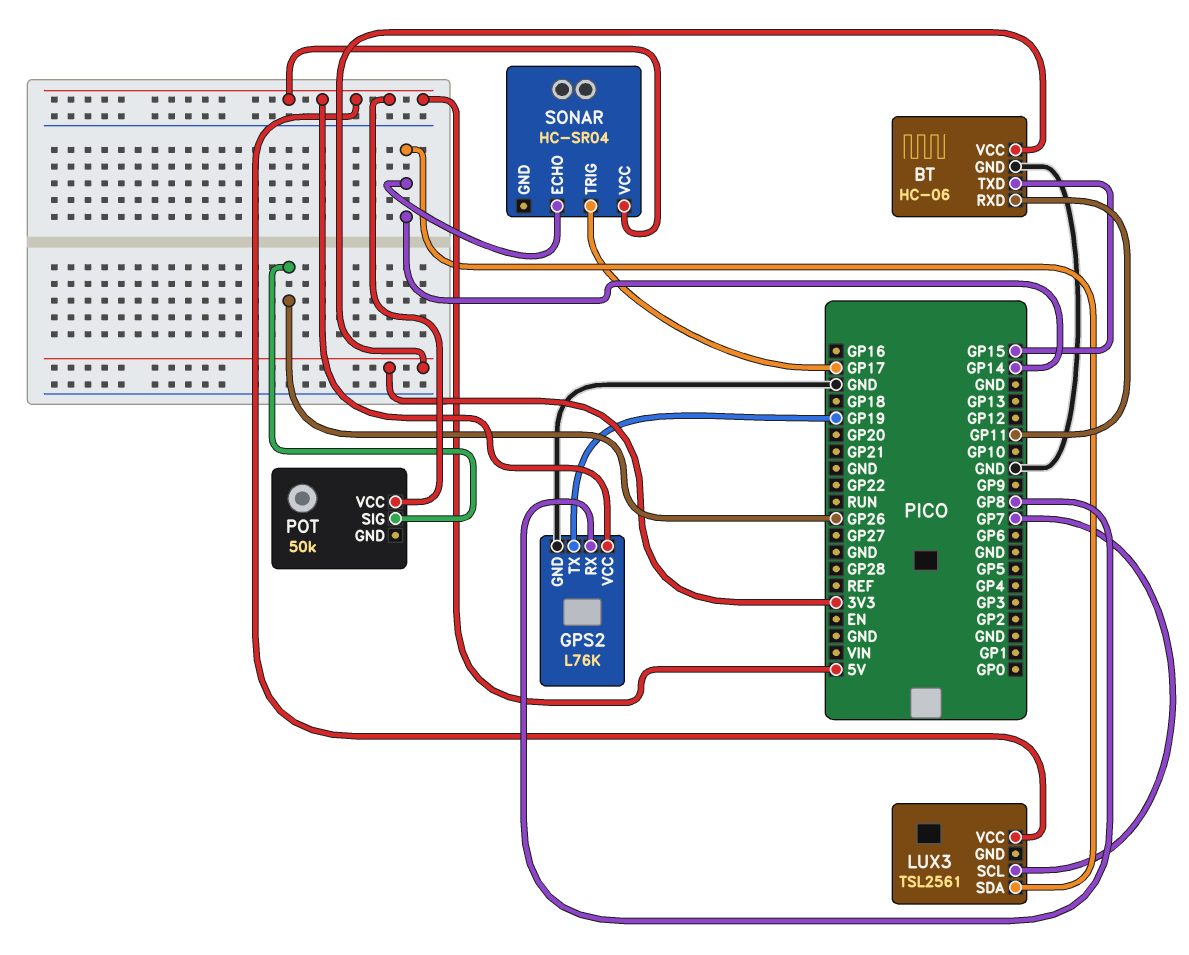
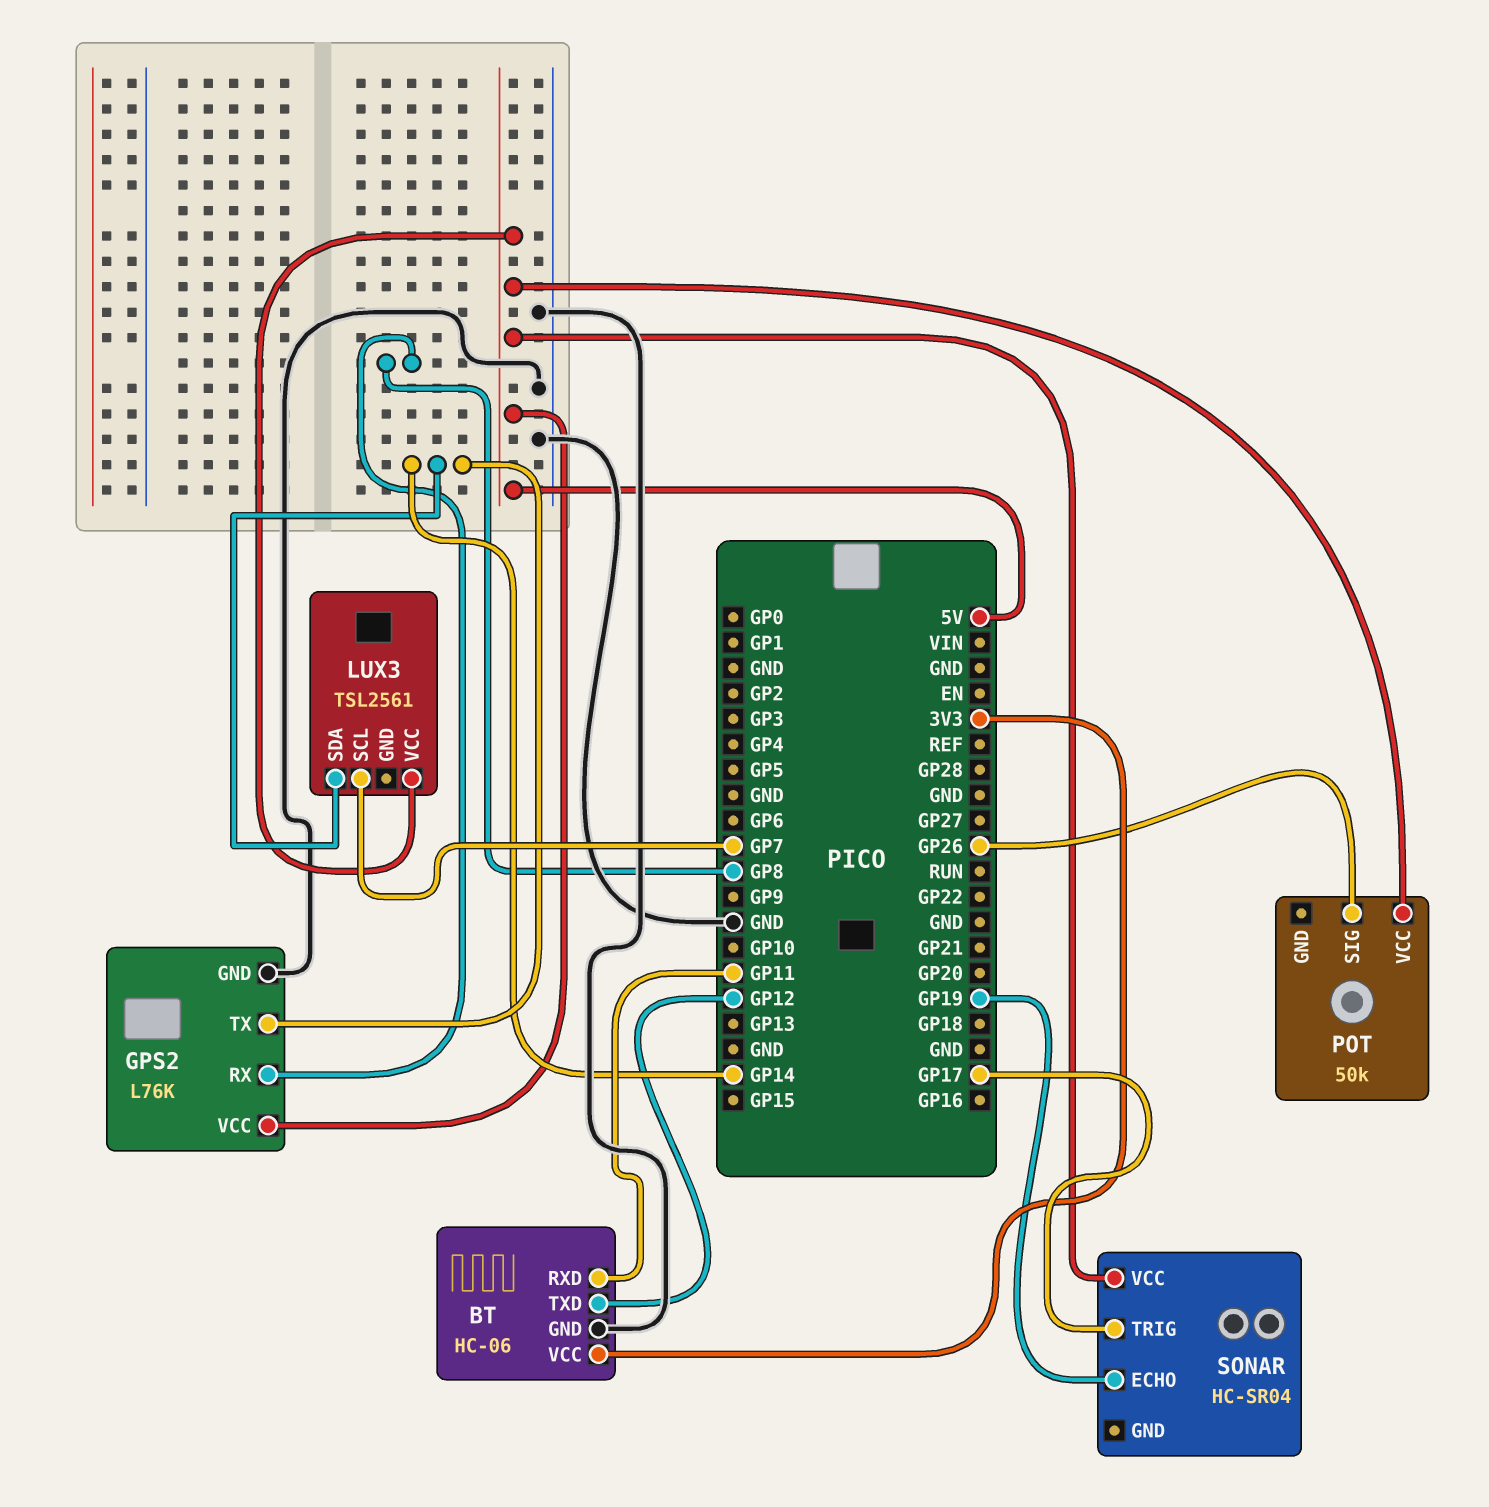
BT pin TXD: GP15 -> GP12
GPS2 pin TX: GP19 -> GP14
SONAR pin ECHO: GP14 -> GP19

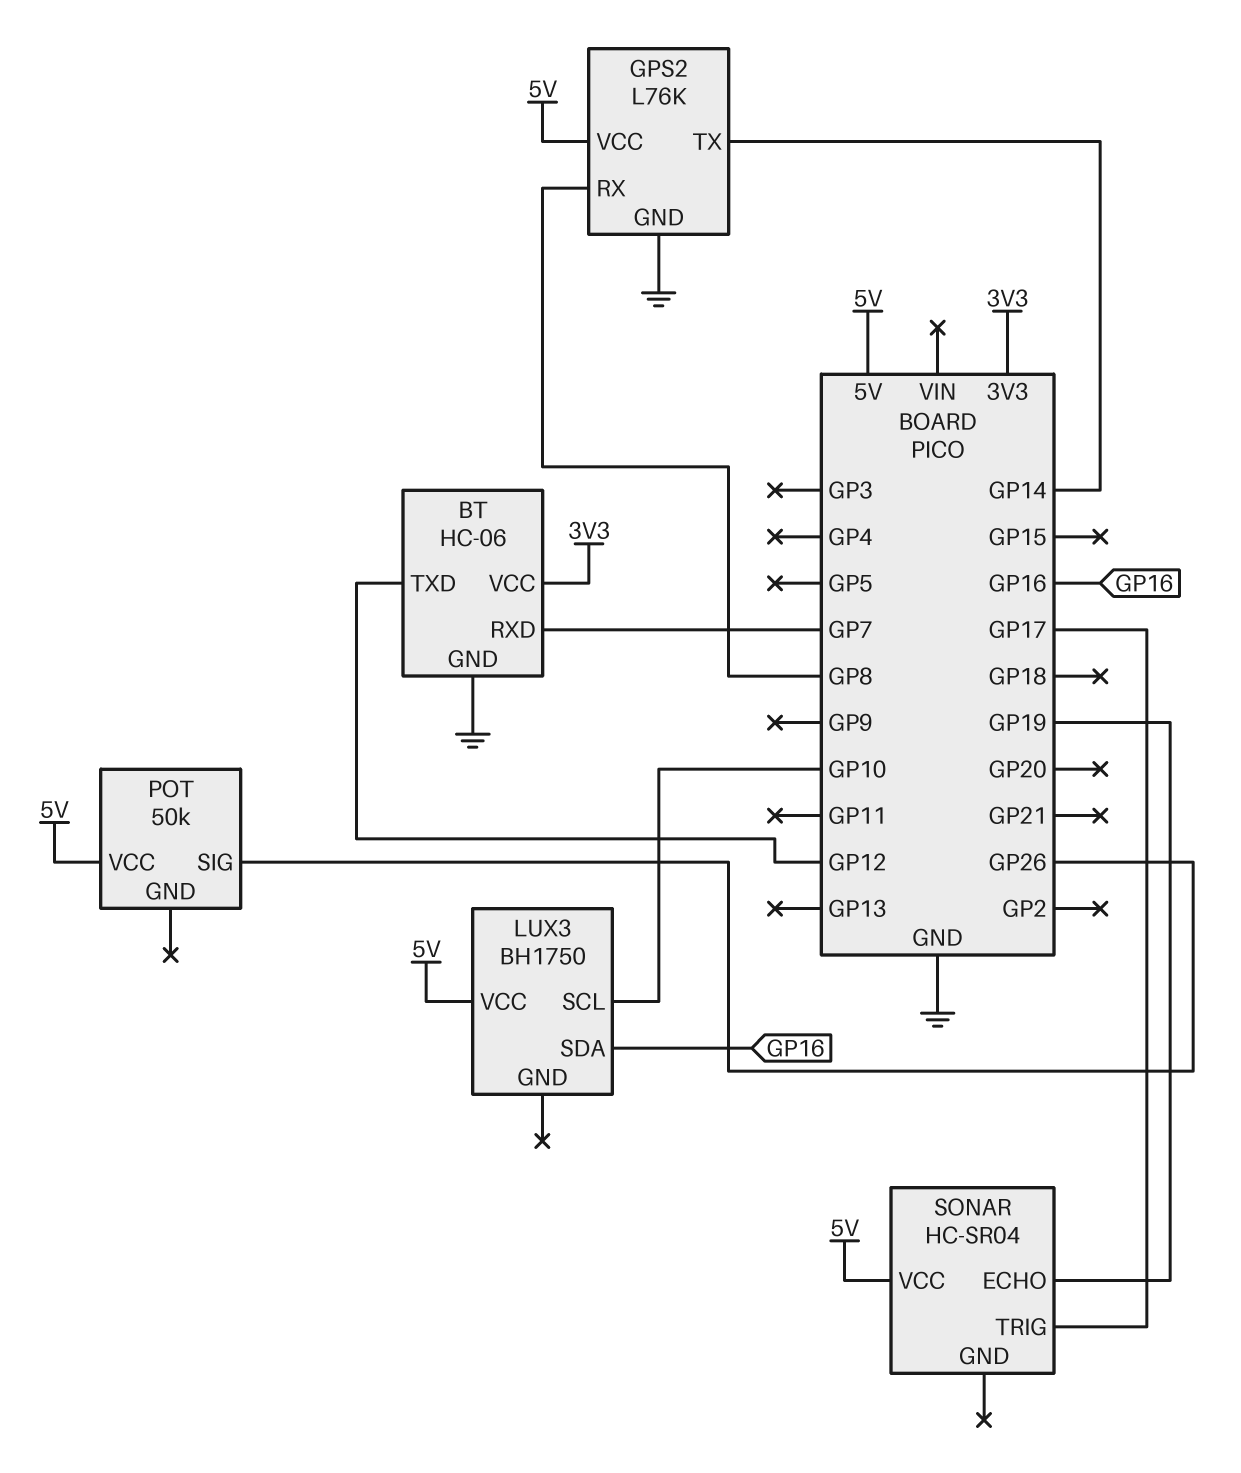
BT pin RXD: GP11 -> GP7
LUX3: TSL2561 -> BH1750
LUX3 pin SCL: GP7 -> GP10
LUX3 pin SDA: GP14 -> GP16

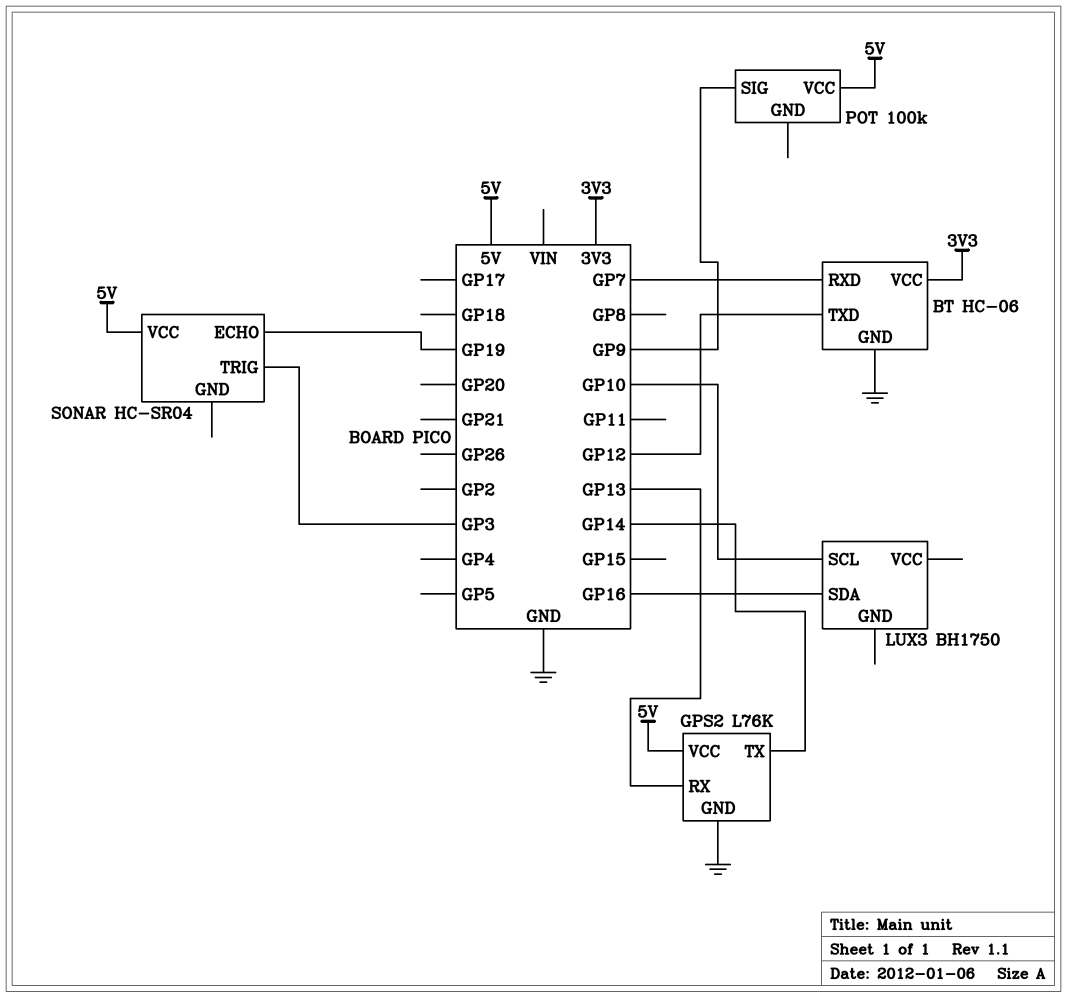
GPS2 pin RX: GP8 -> GP13
LUX3 pin VCC: 5V -> none
POT: 50k -> 100k
POT pin SIG: GP26 -> GP9
SONAR pin TRIG: GP17 -> GP3

